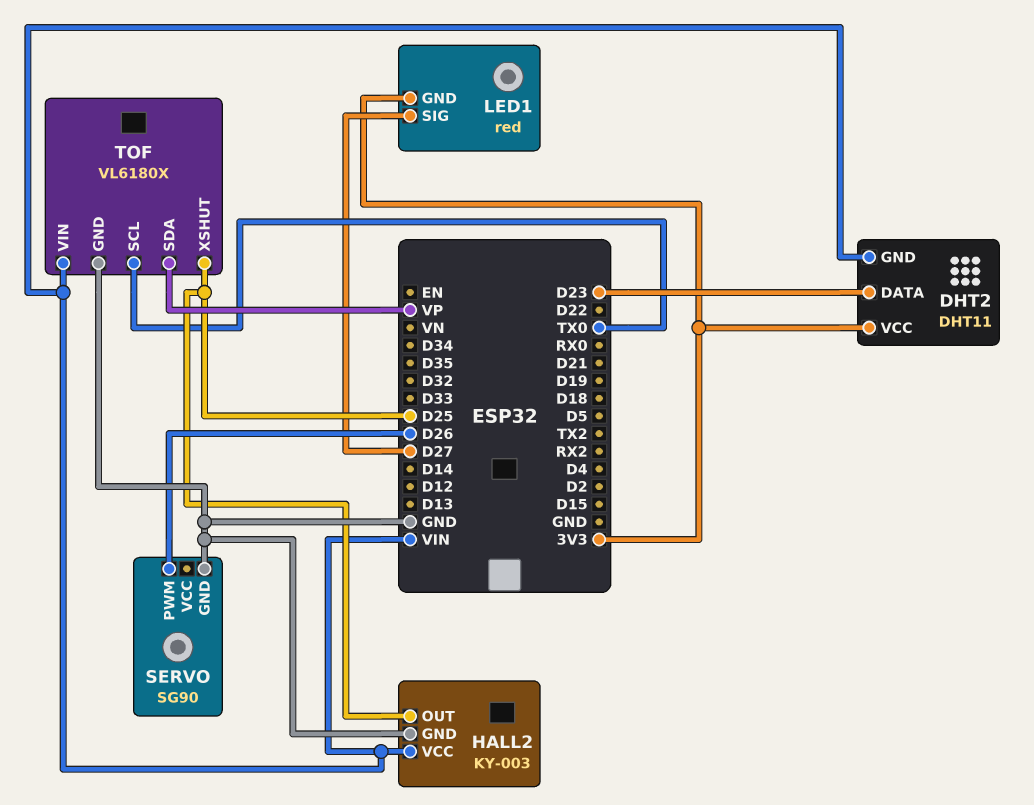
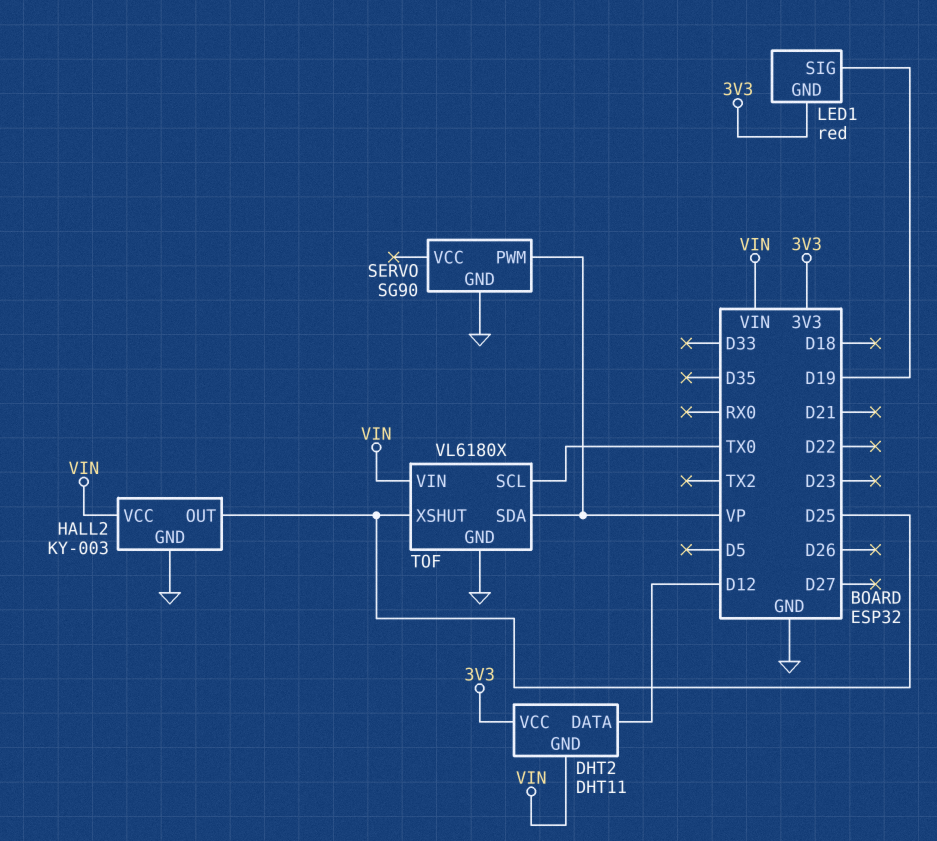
DHT2 pin DATA: D23 -> D12
LED1 pin SIG: D27 -> D19
SERVO pin PWM: D26 -> VP

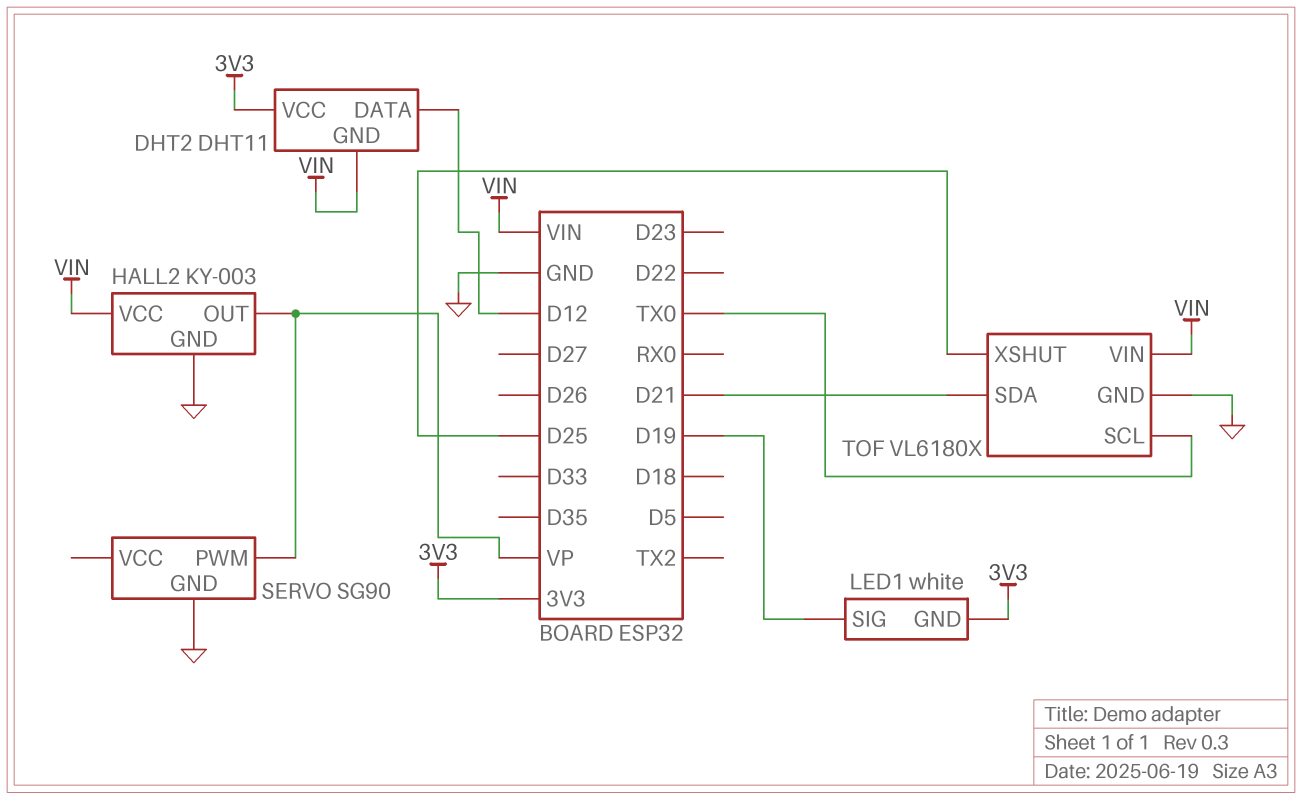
HALL2 pin OUT: D25 -> VP
LED1: red -> white
TOF pin SDA: VP -> D21

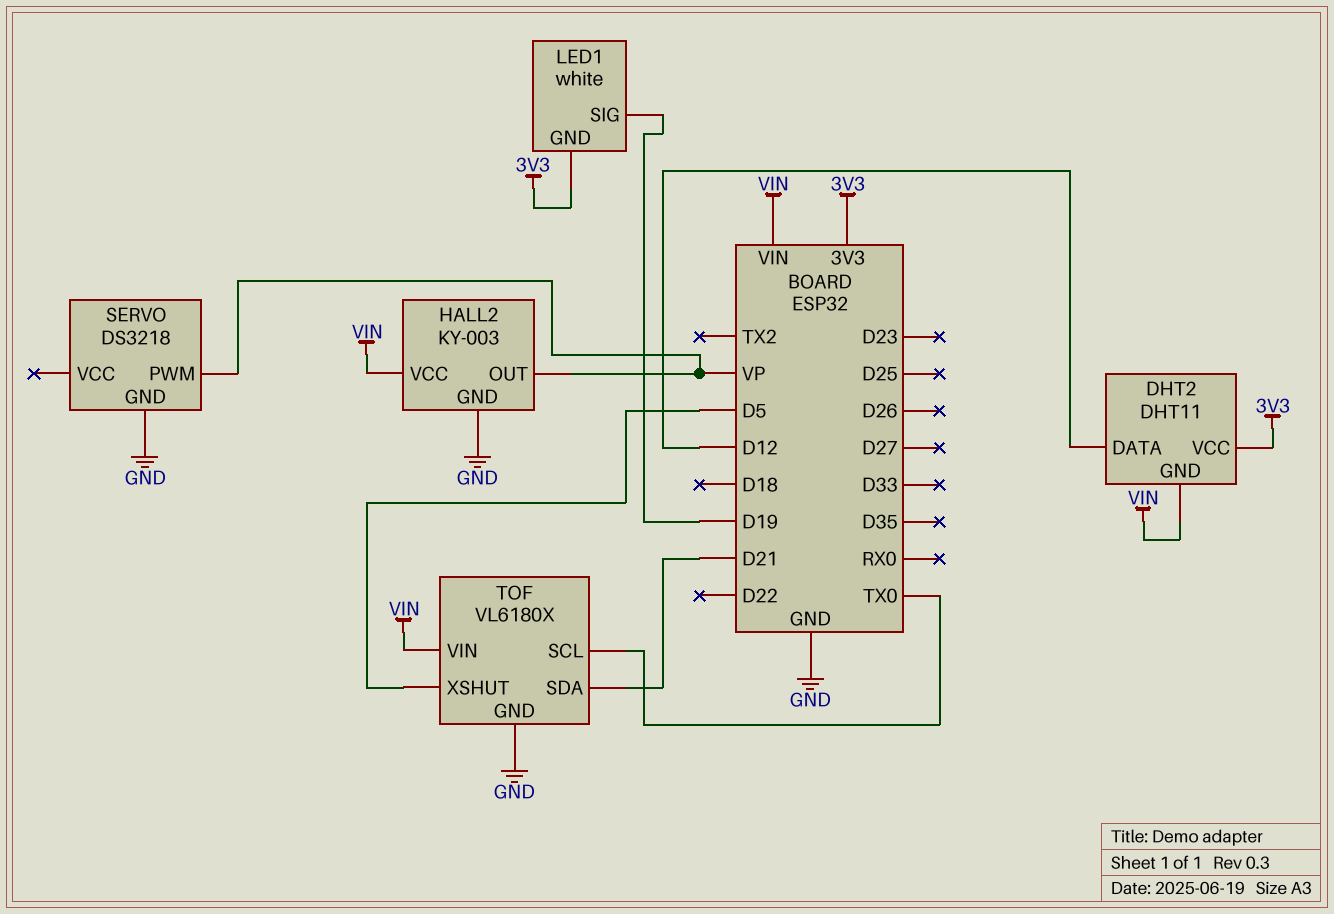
SERVO: SG90 -> DS3218
TOF pin XSHUT: D25 -> D5

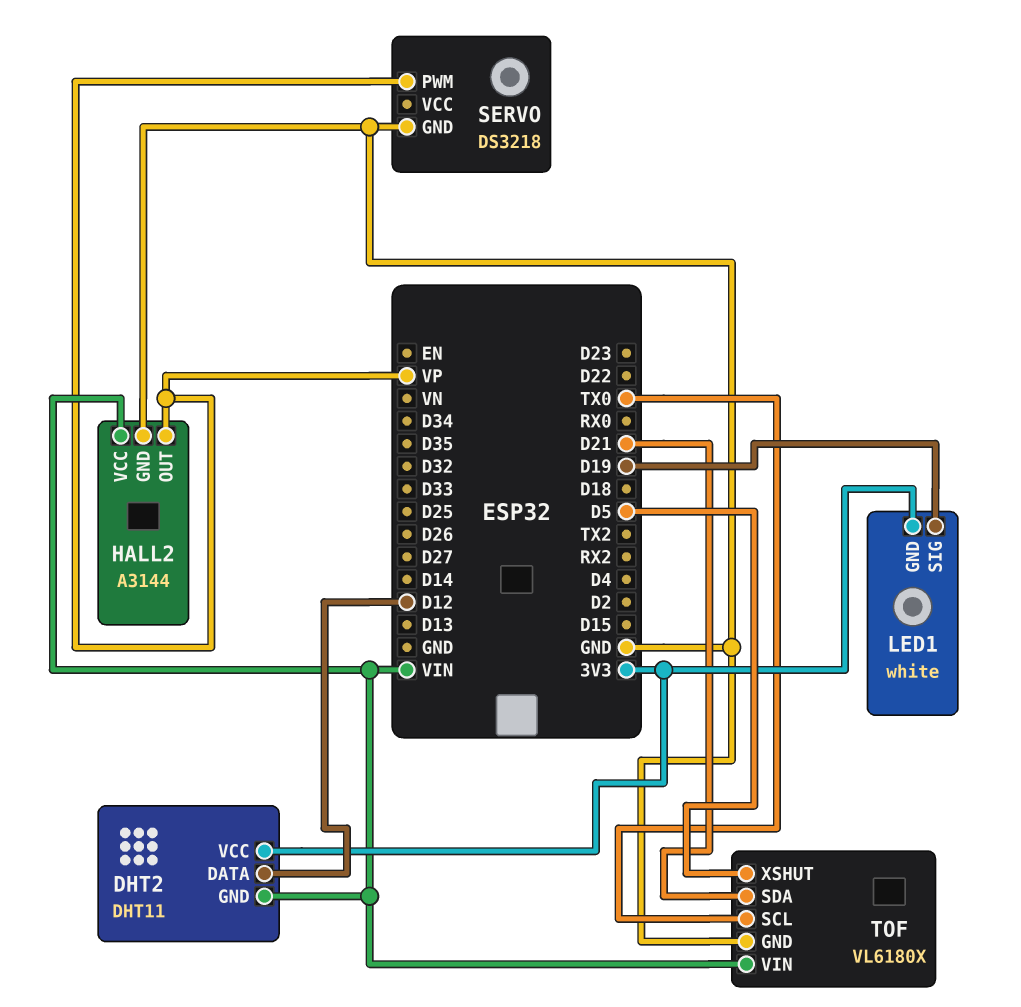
HALL2: KY-003 -> A3144

